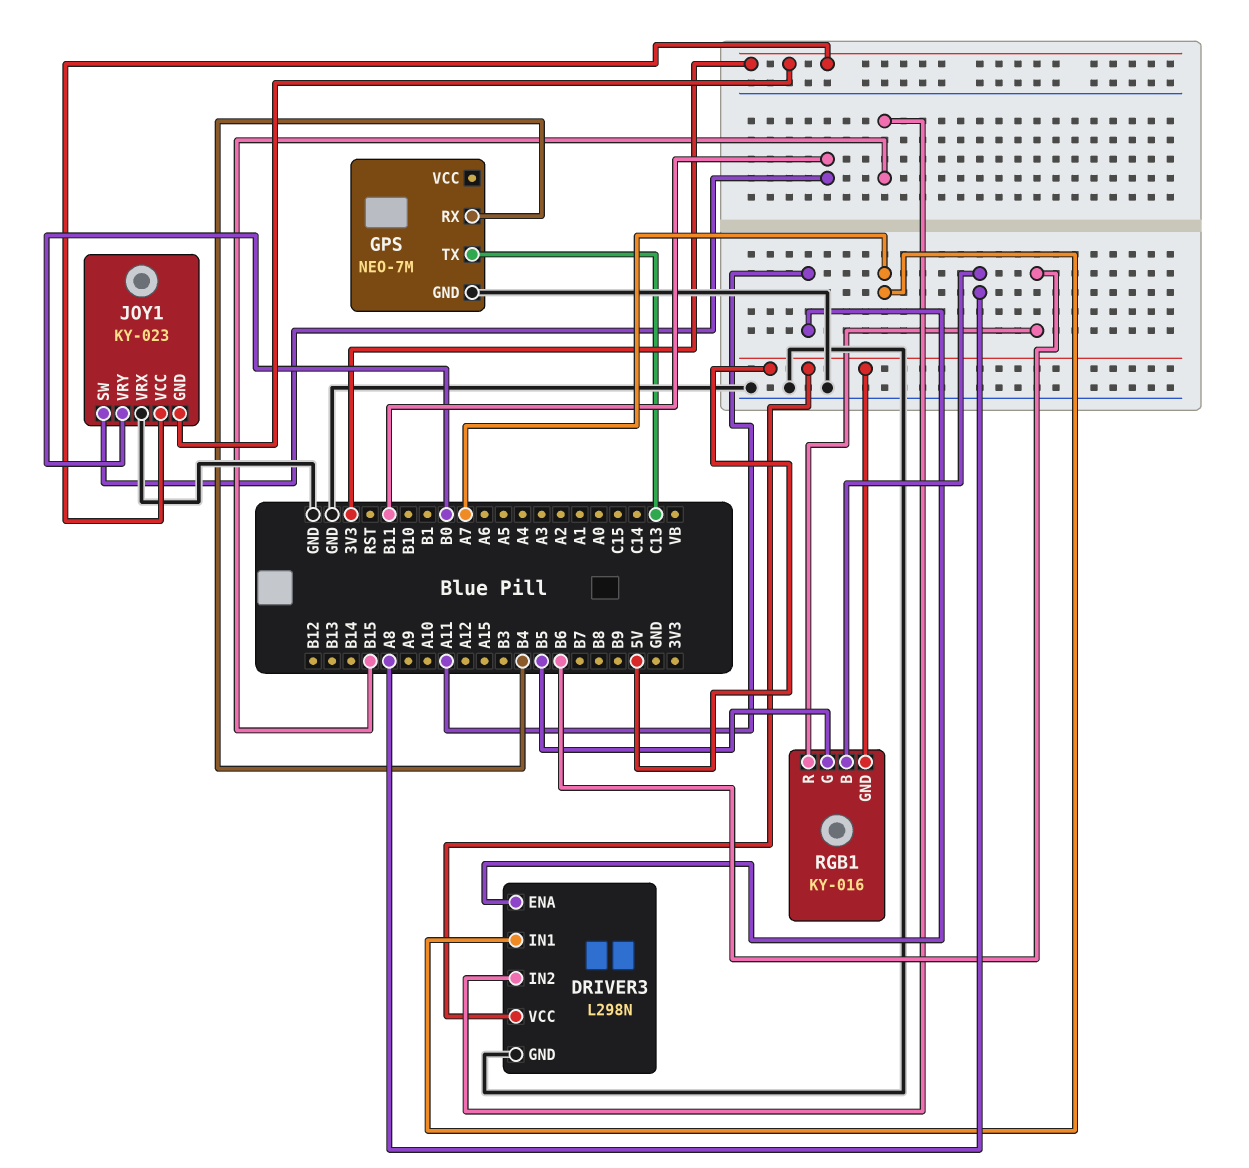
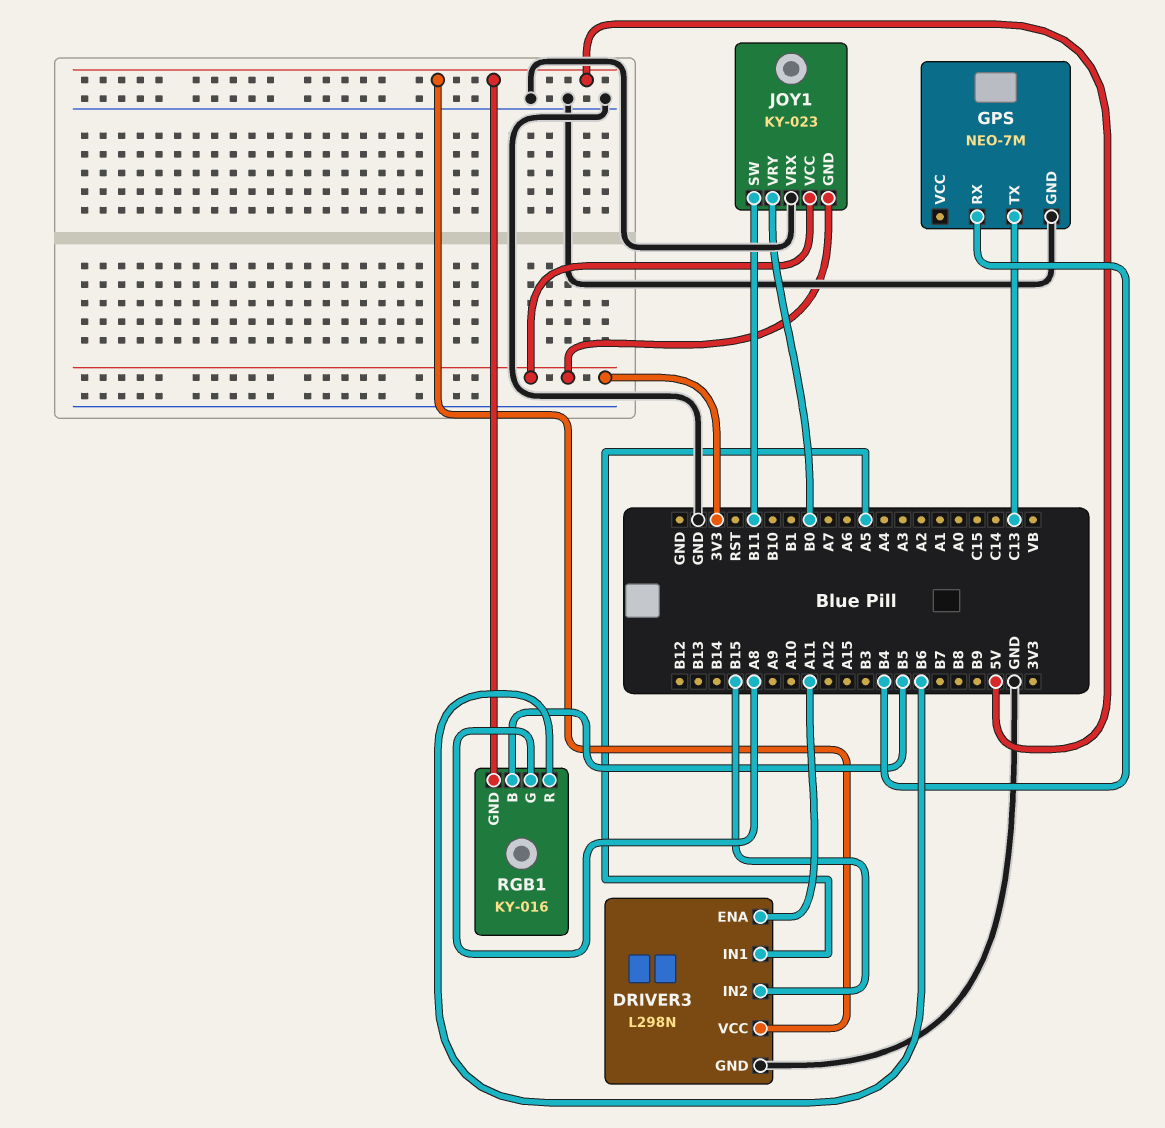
DRIVER3 pin IN1: A7 -> A5
RGB1 pin B: A8 -> B5
RGB1 pin G: B5 -> A8

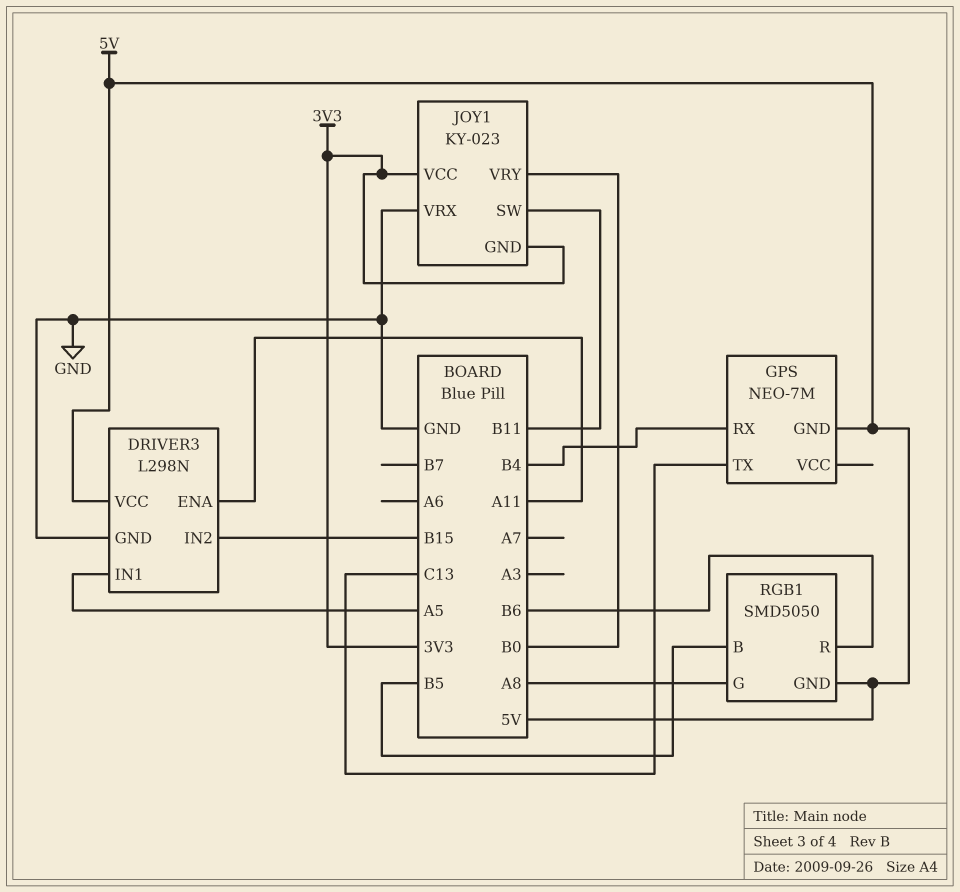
GPS pin GND: GND -> 5V
RGB1: KY-016 -> SMD5050

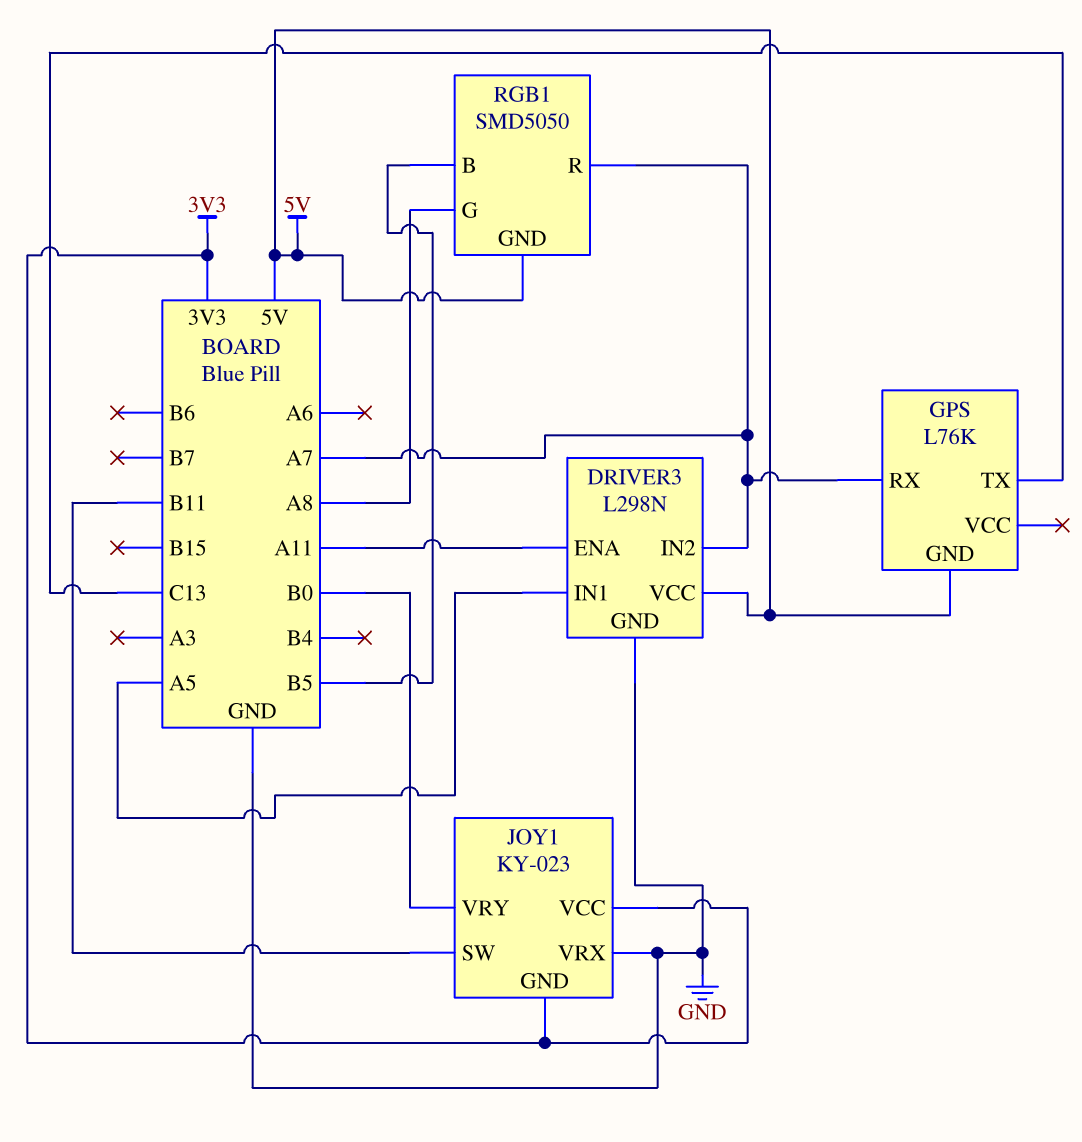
DRIVER3 pin IN2: B15 -> A7
GPS: NEO-7M -> L76K
GPS pin RX: B4 -> A7
RGB1 pin R: B6 -> A7

